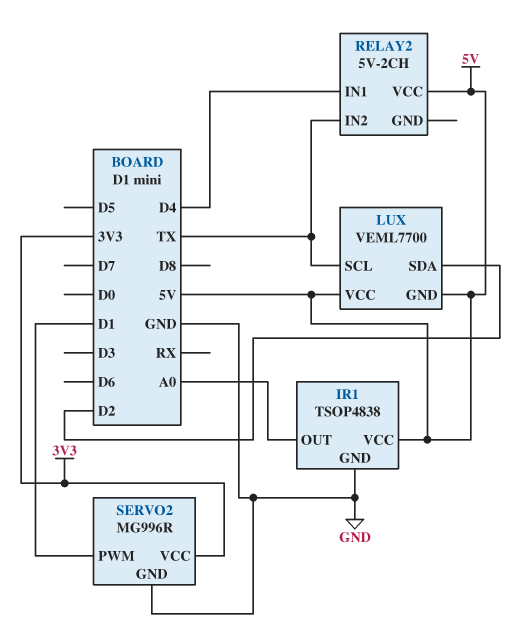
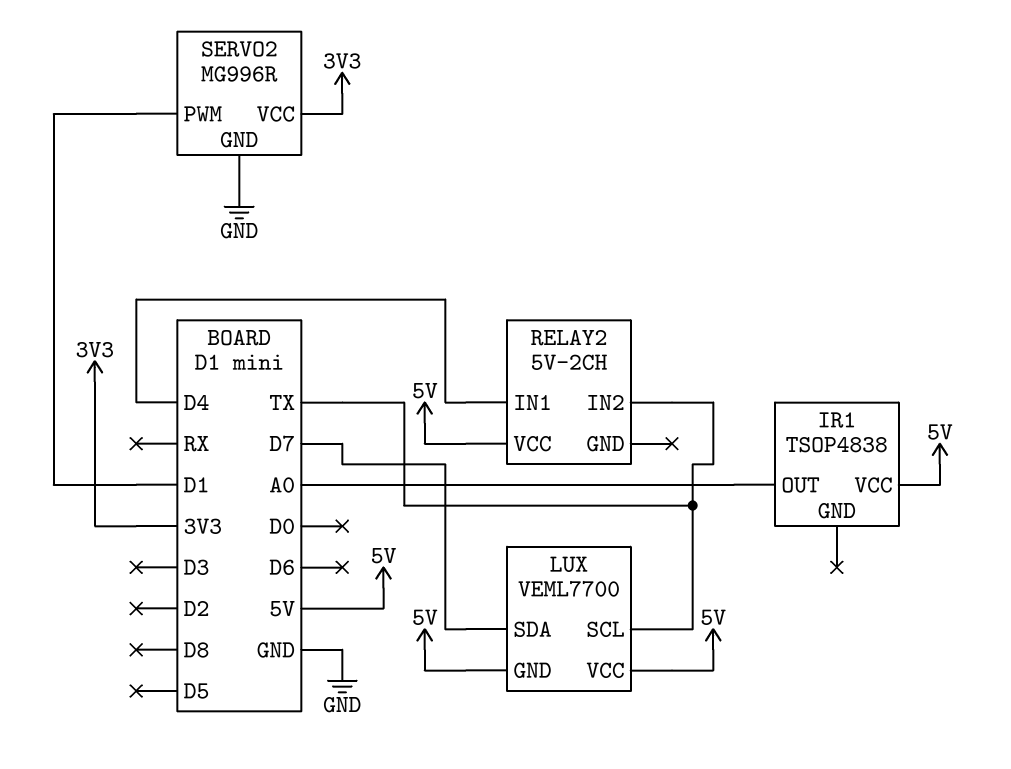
IR1 pin GND: GND -> none
LUX pin SDA: D2 -> D7

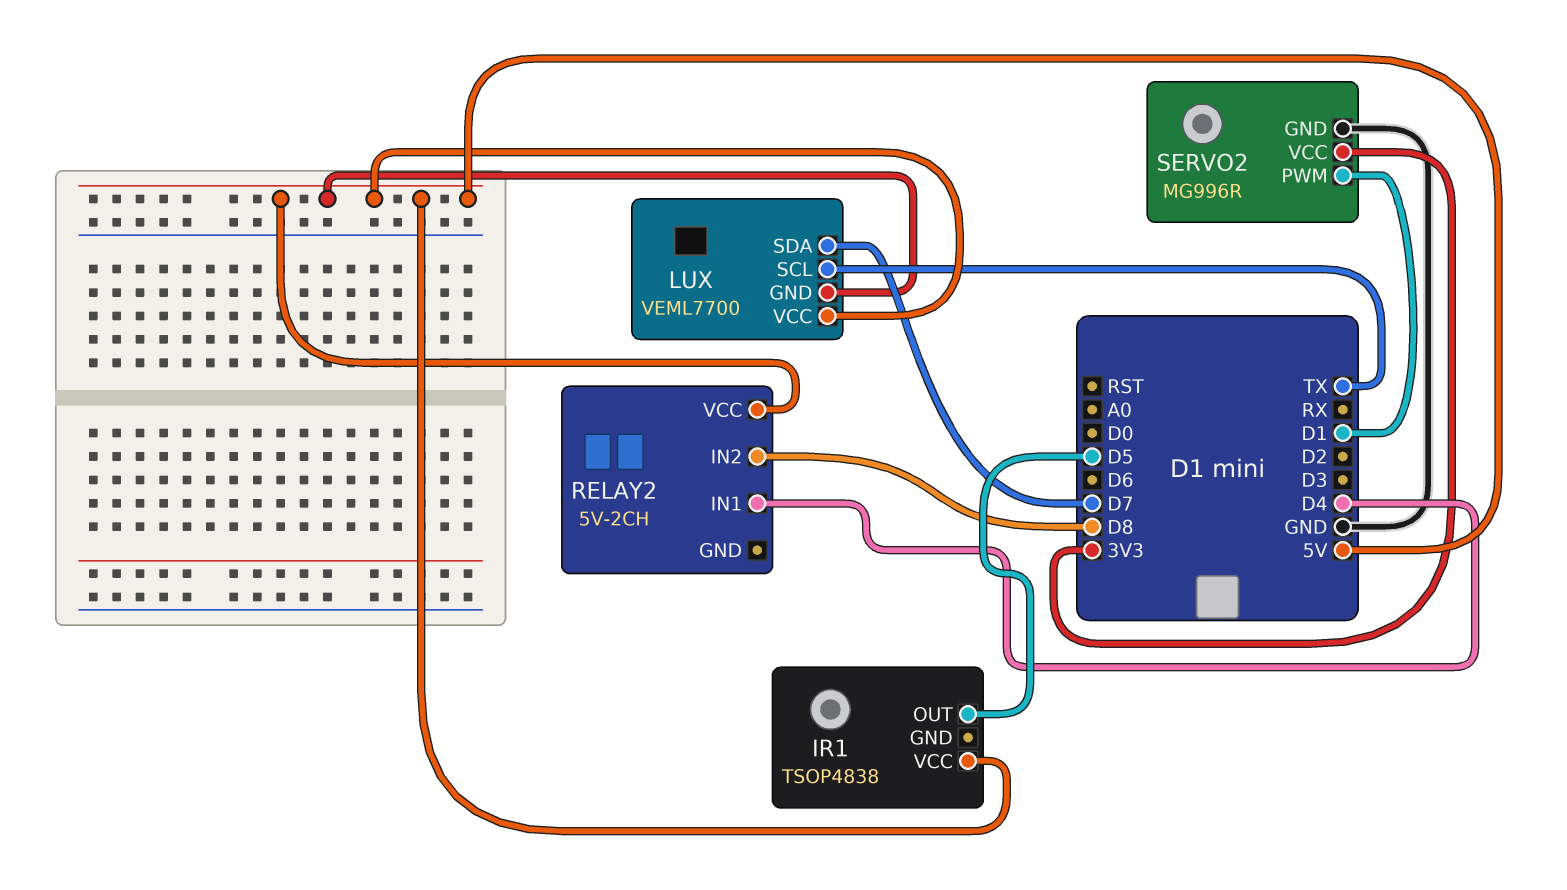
IR1 pin OUT: A0 -> D5
RELAY2 pin IN2: TX -> D8

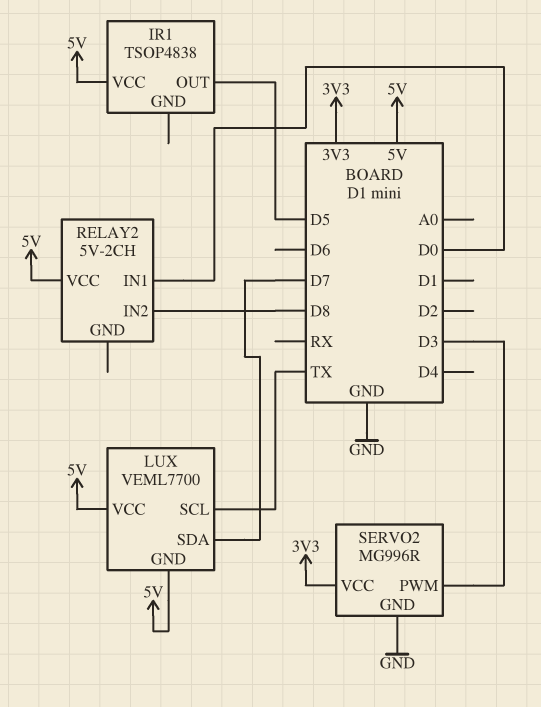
RELAY2 pin IN1: D4 -> D0
SERVO2 pin PWM: D1 -> D3

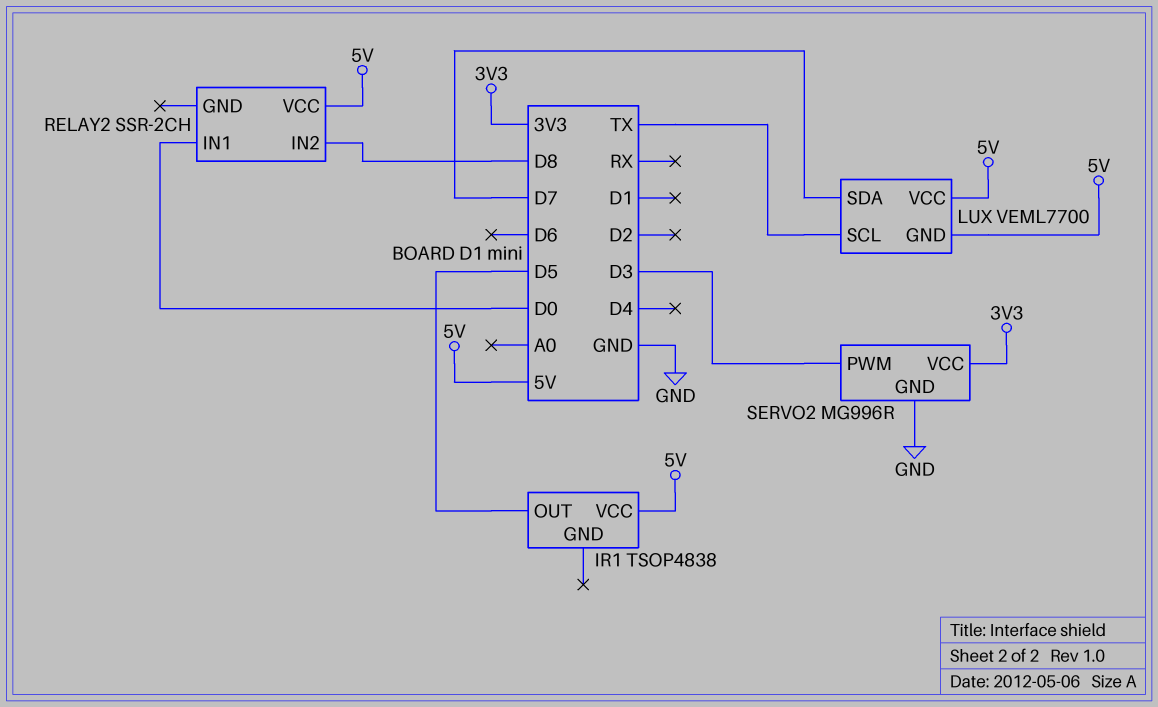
RELAY2: 5V-2CH -> SSR-2CH

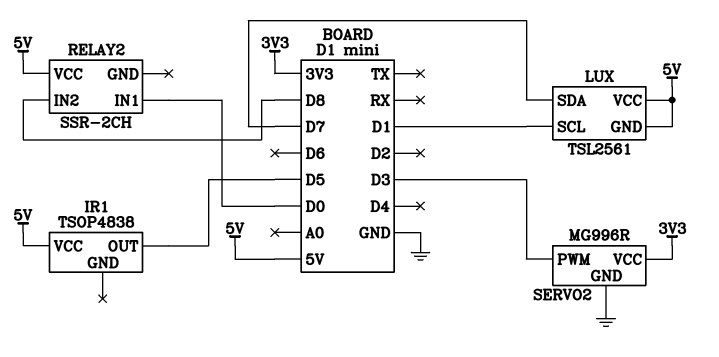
LUX: VEML7700 -> TSL2561
LUX pin SCL: TX -> D1

